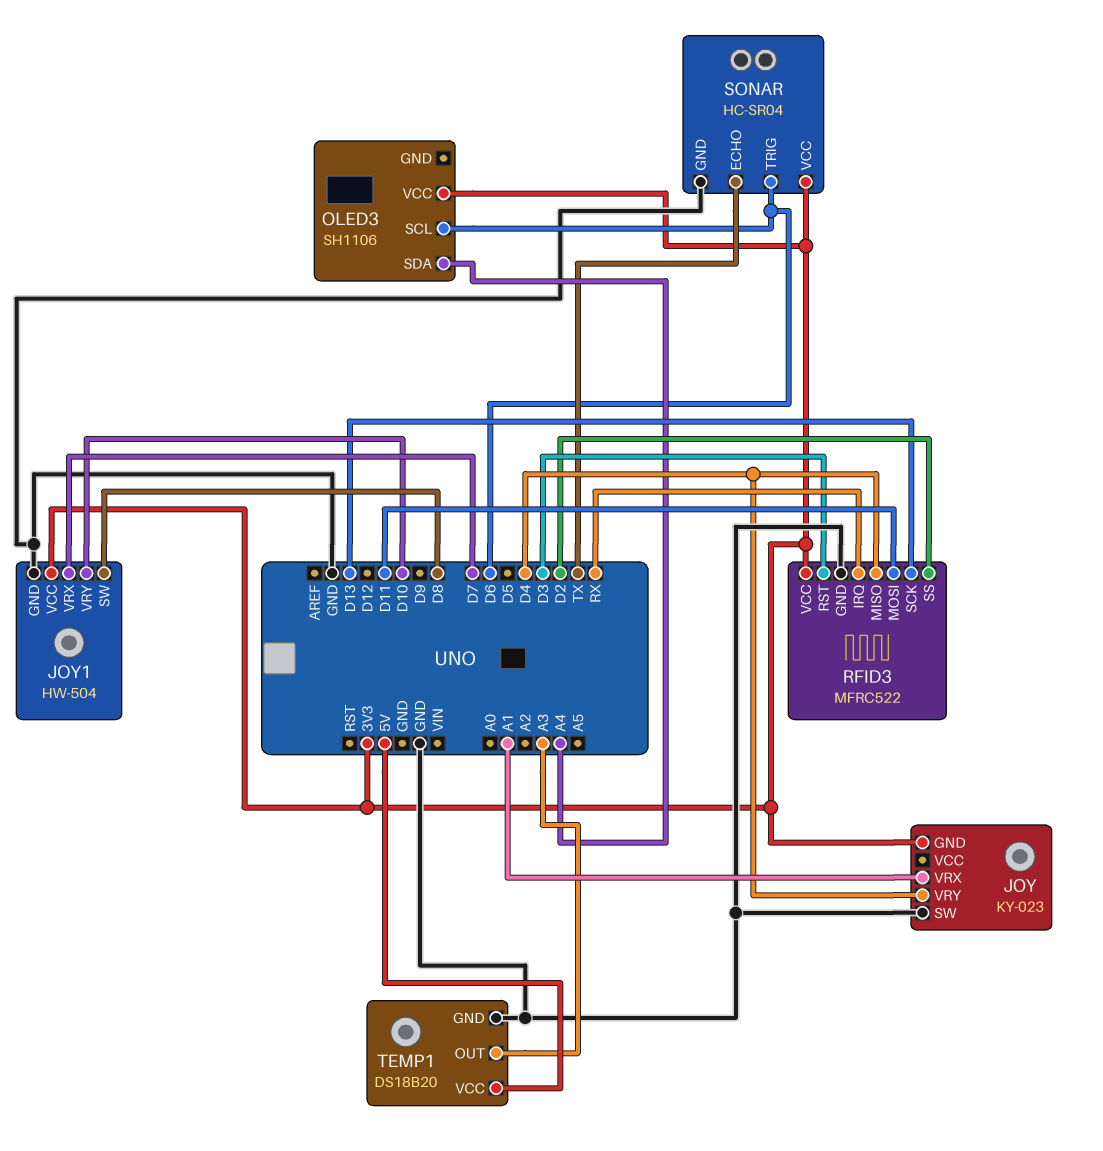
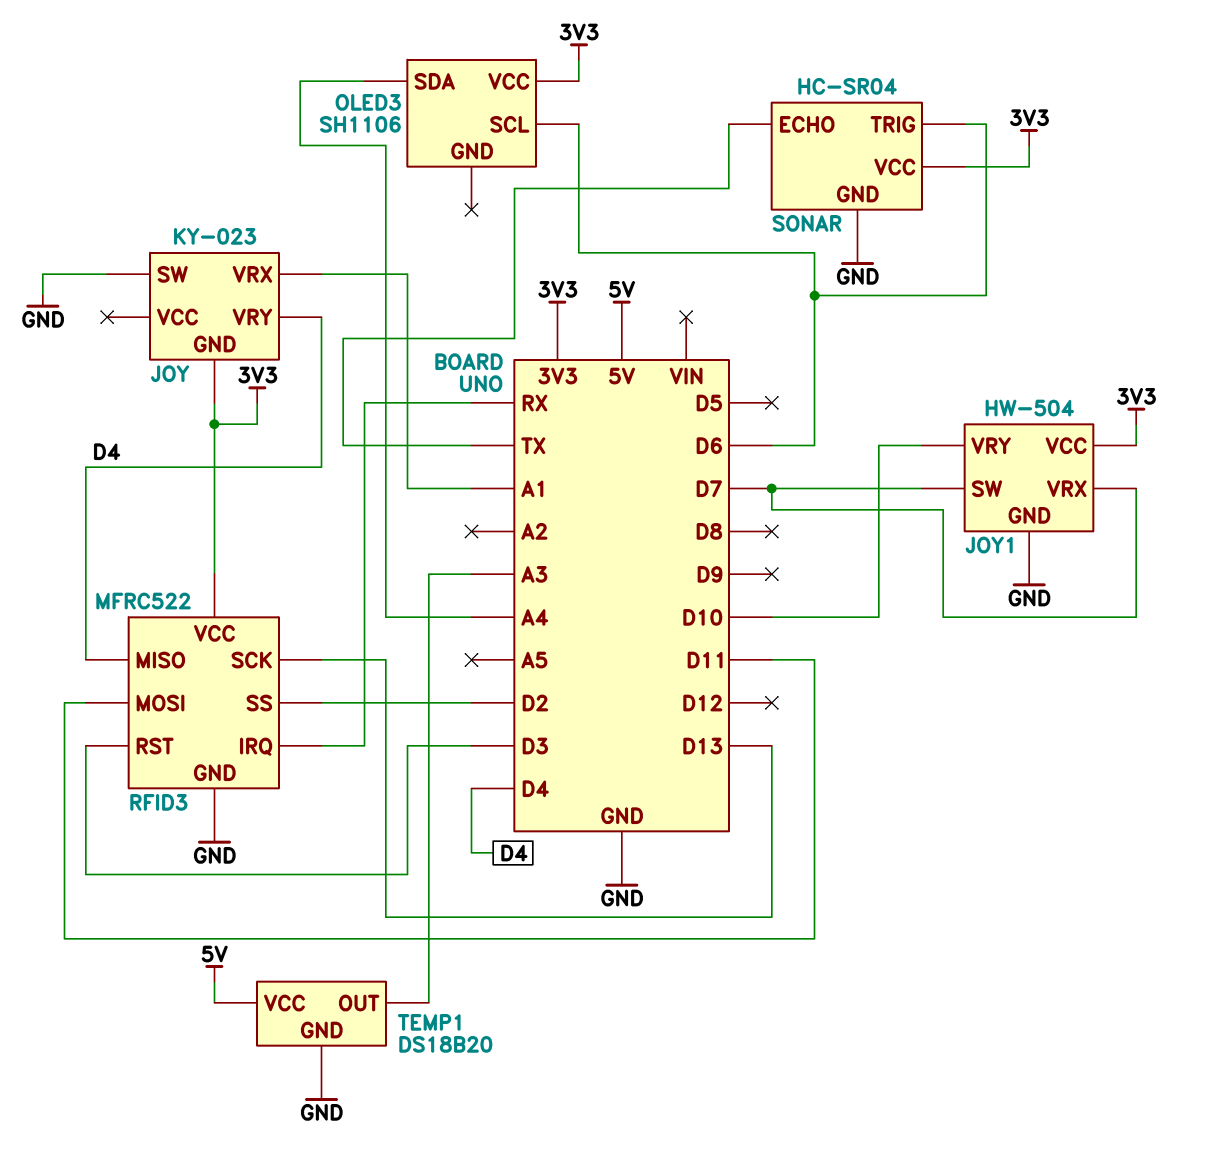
JOY1 pin SW: D8 -> D7

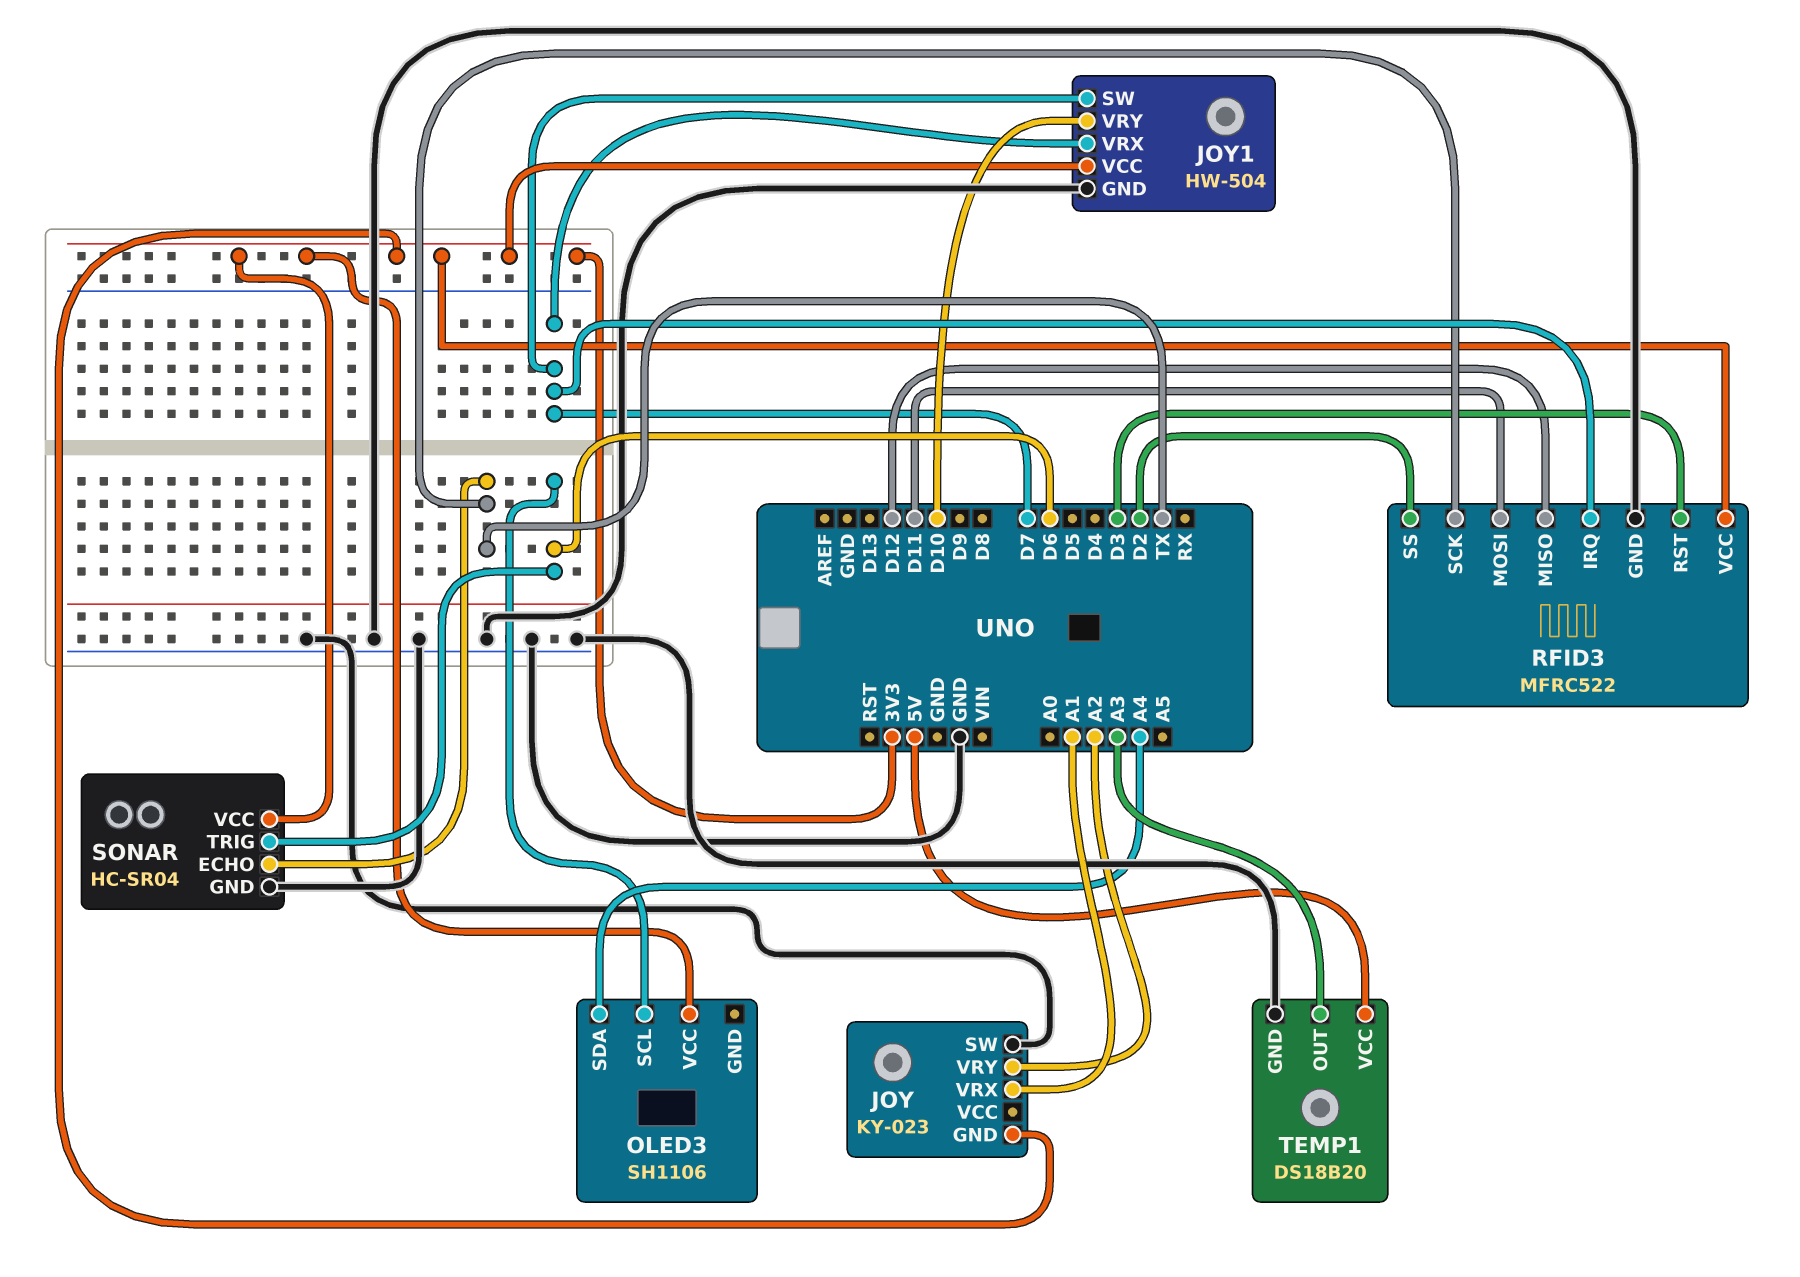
JOY pin VRY: D4 -> A2
RFID3 pin IRQ: RX -> D7
RFID3 pin MISO: D4 -> D12
RFID3 pin SCK: D13 -> TX

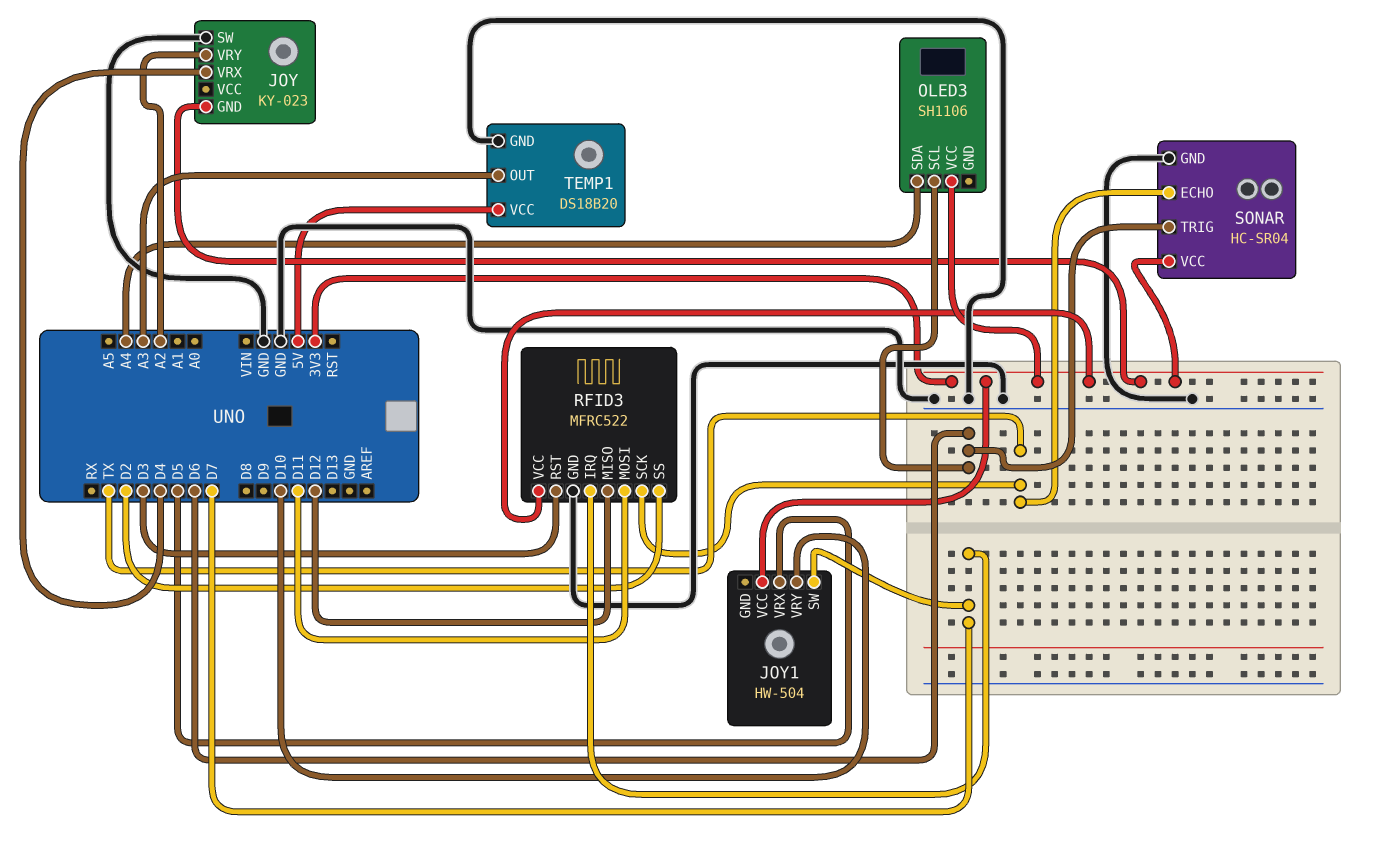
JOY pin VRX: A1 -> D4
JOY1 pin GND: GND -> none
JOY1 pin VRX: D7 -> D5

